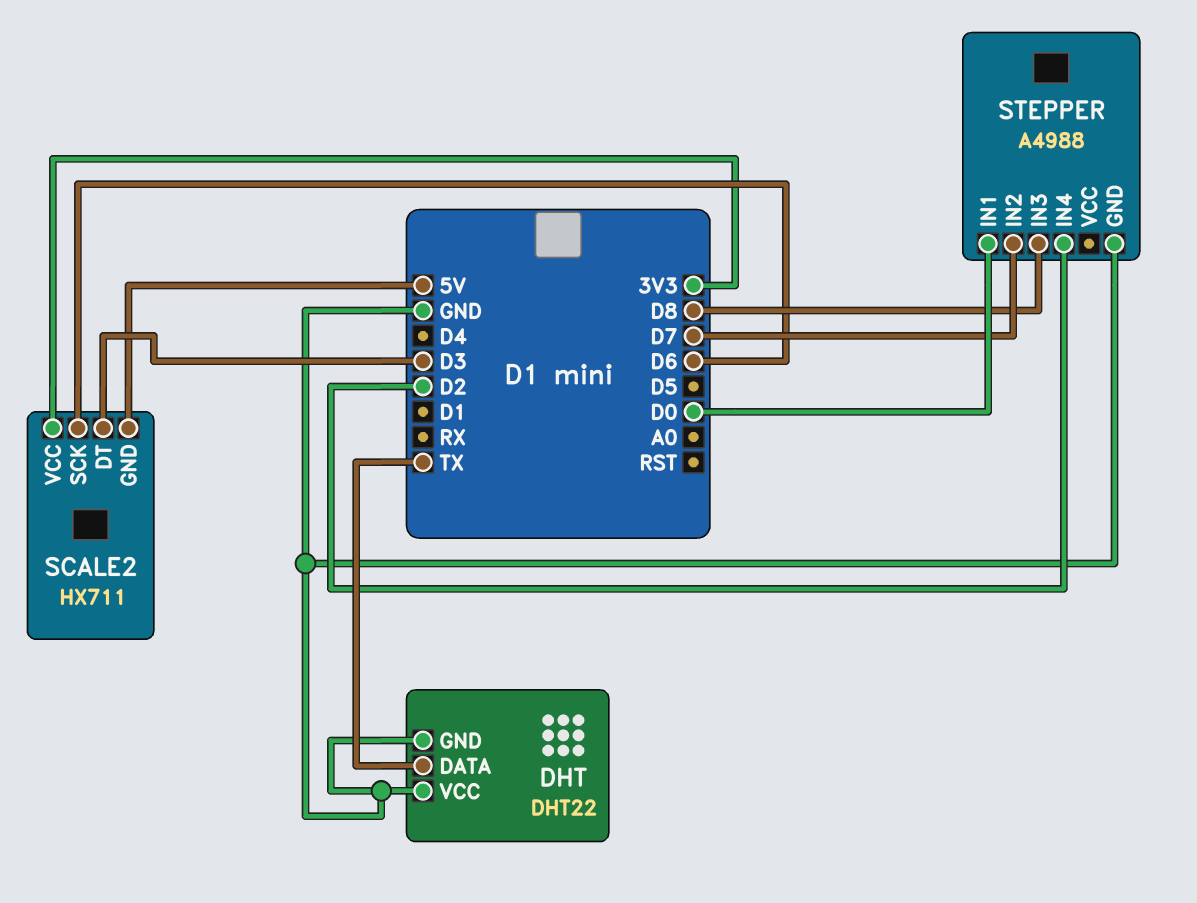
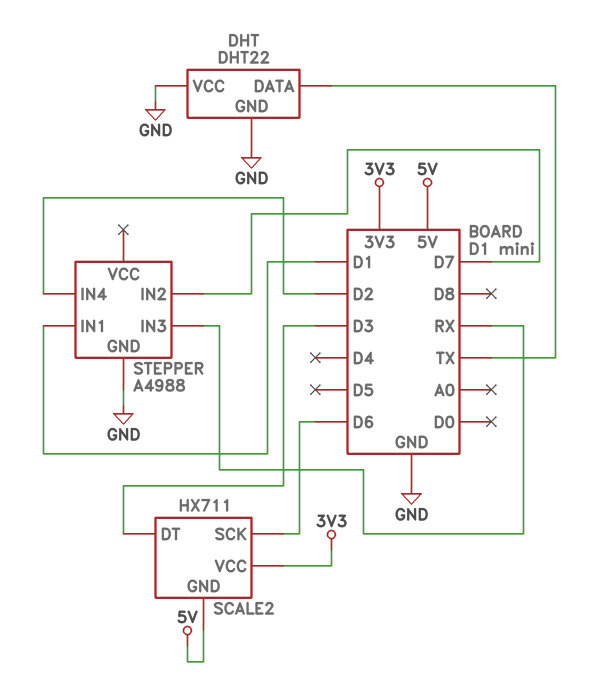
STEPPER pin IN1: D0 -> D1
STEPPER pin IN3: D8 -> RX

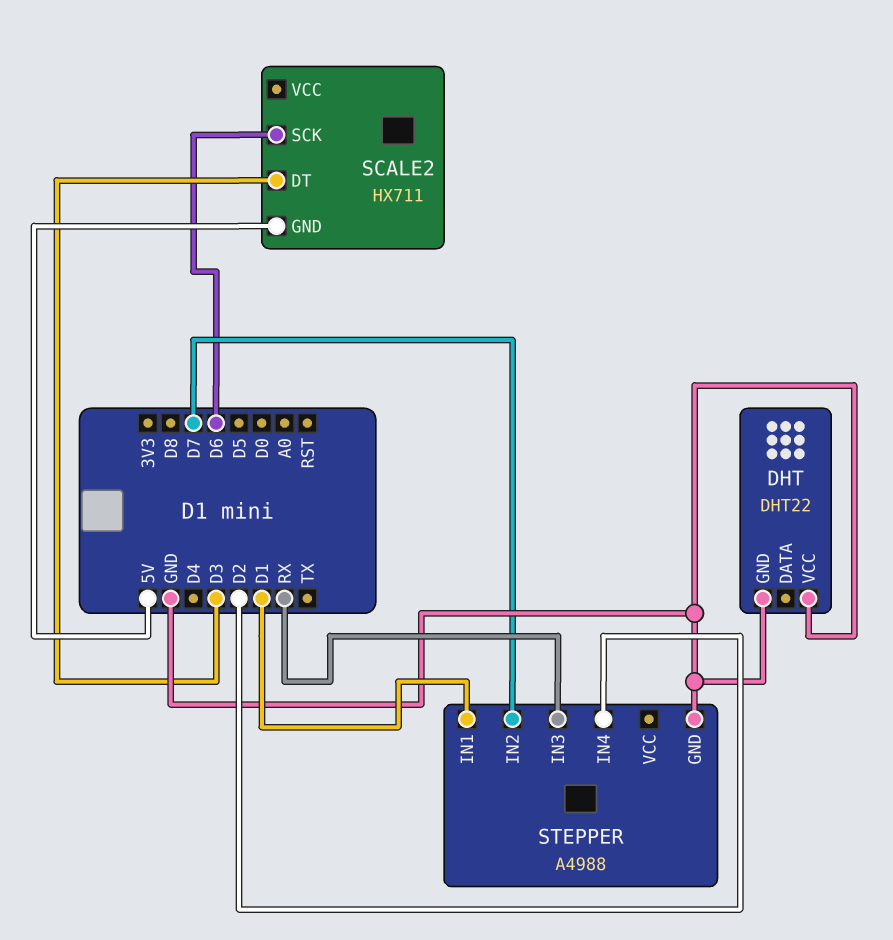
DHT pin DATA: TX -> none
SCALE2 pin VCC: 3V3 -> none

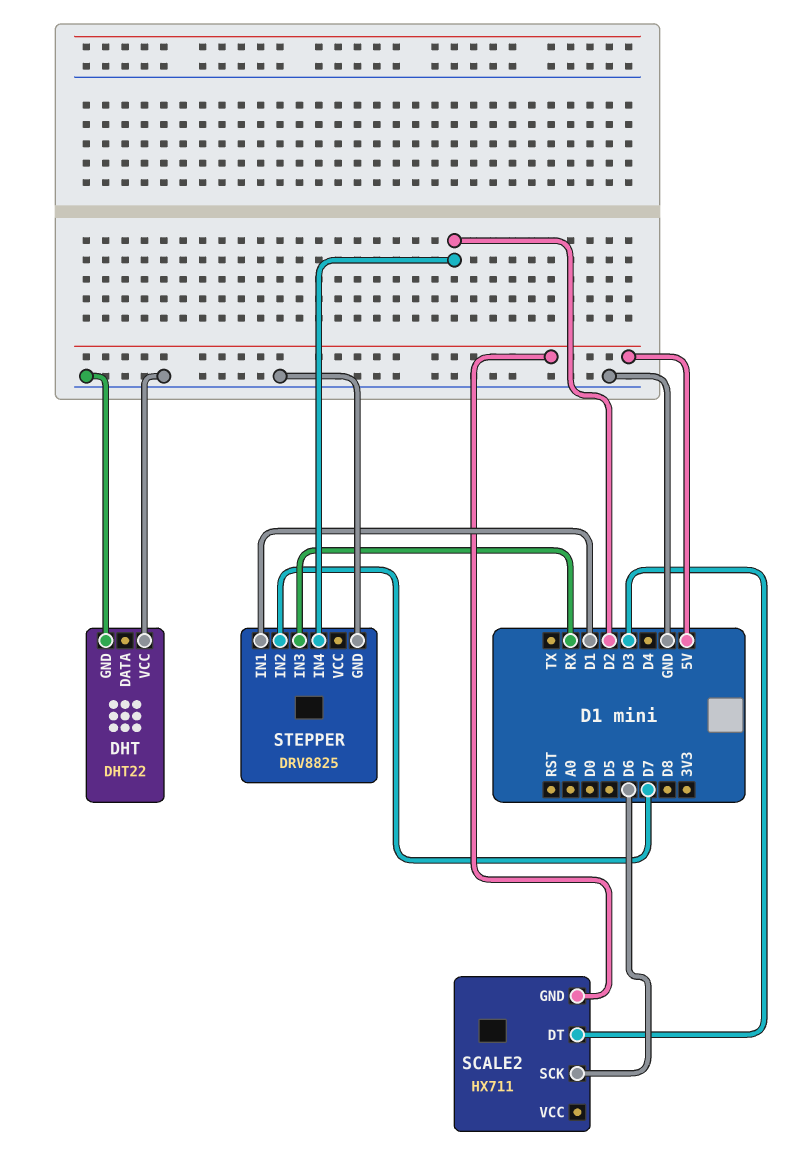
STEPPER: A4988 -> DRV8825

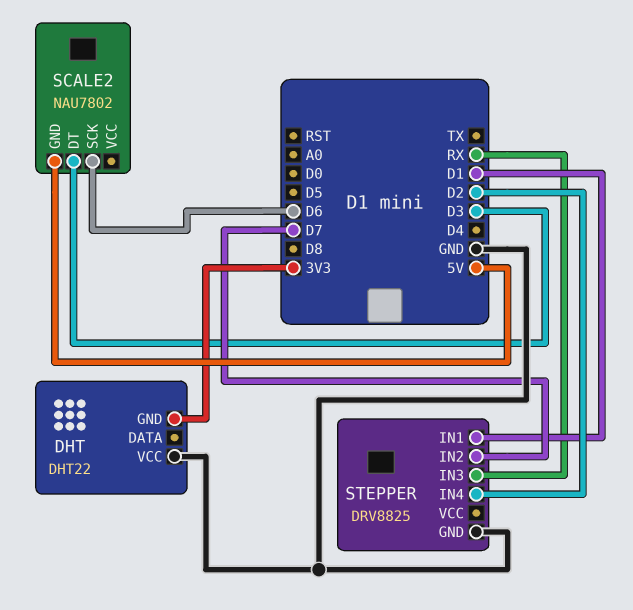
DHT pin GND: GND -> 3V3
SCALE2: HX711 -> NAU7802

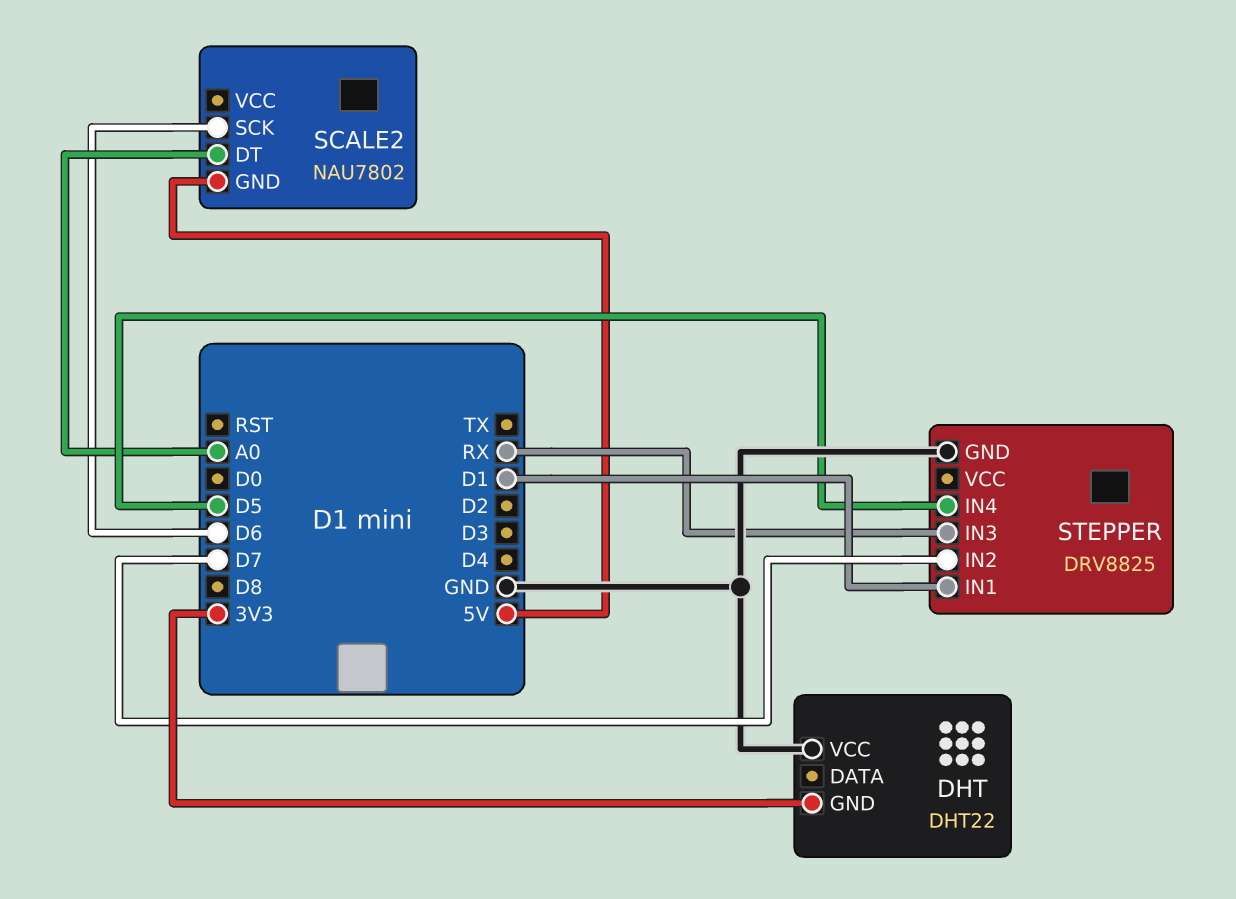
SCALE2 pin DT: D3 -> A0
STEPPER pin IN4: D2 -> D5

